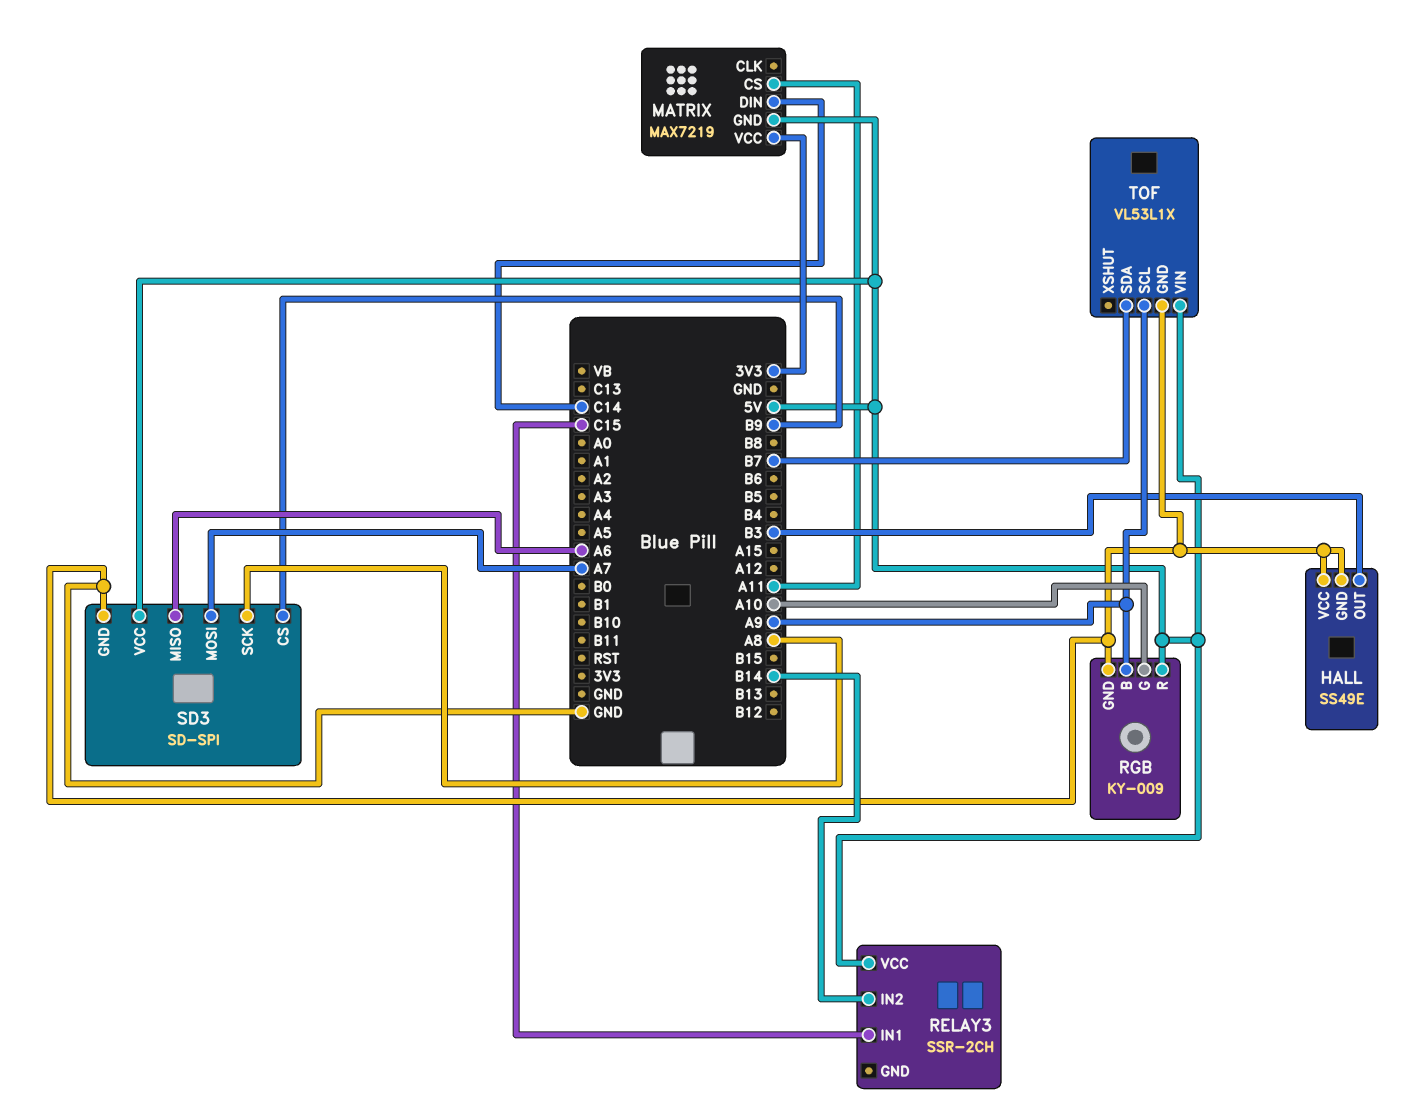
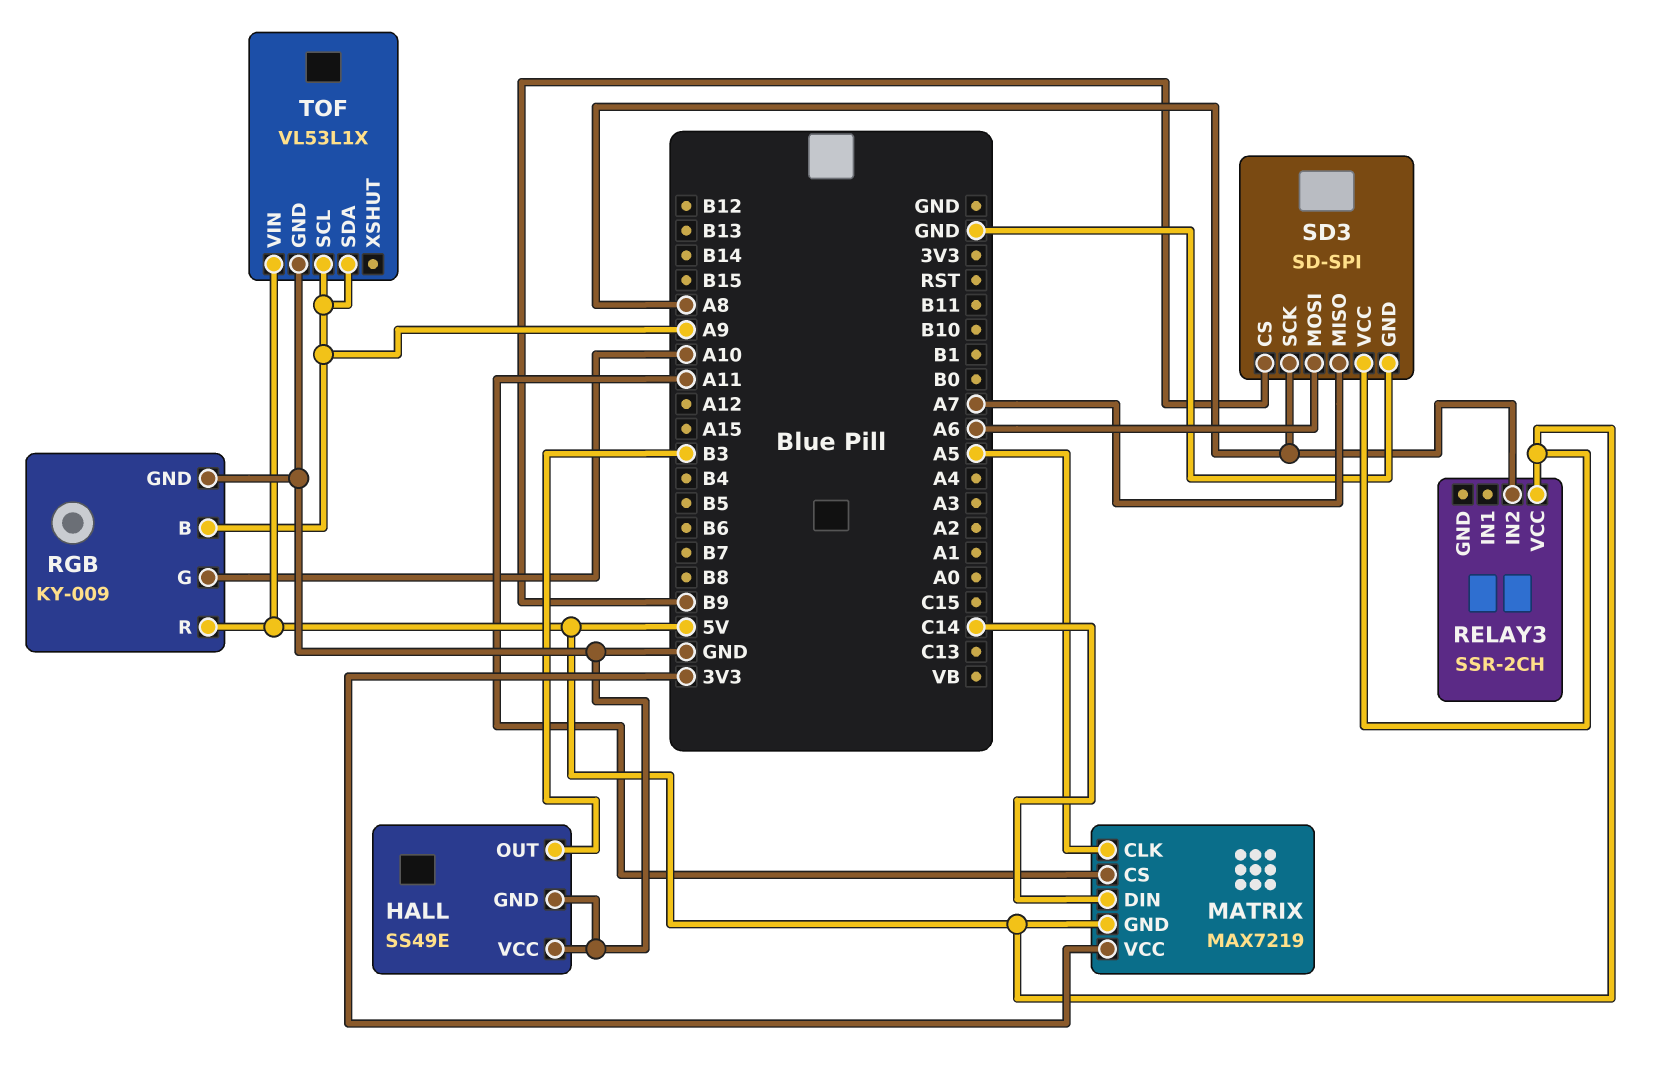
MATRIX pin CLK: none -> A5
RELAY3 pin IN1: C15 -> none
RELAY3 pin IN2: B14 -> A8
SD3 pin MISO: A6 -> A7
SD3 pin MOSI: A7 -> A6
TOF pin SDA: B7 -> A9

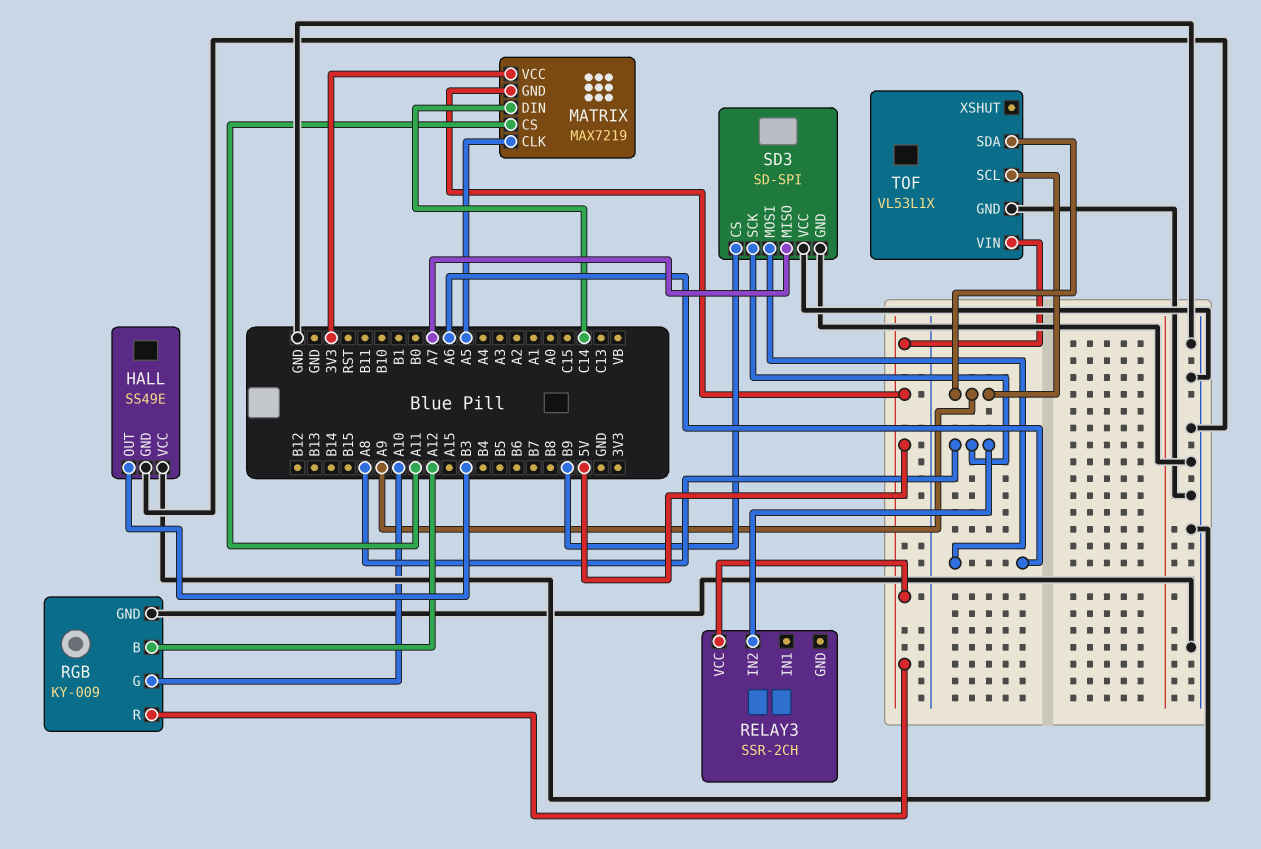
RGB pin B: A9 -> A12
SD3 pin VCC: 5V -> GND

